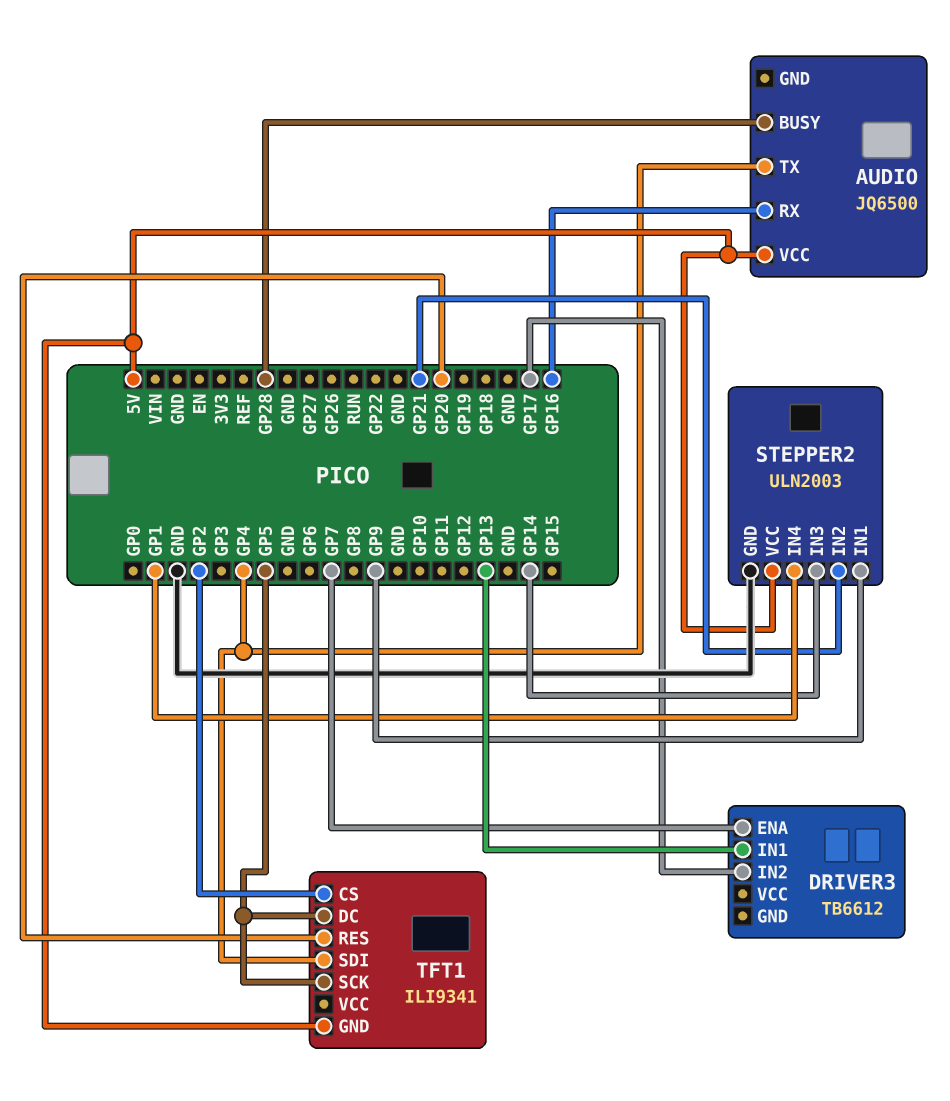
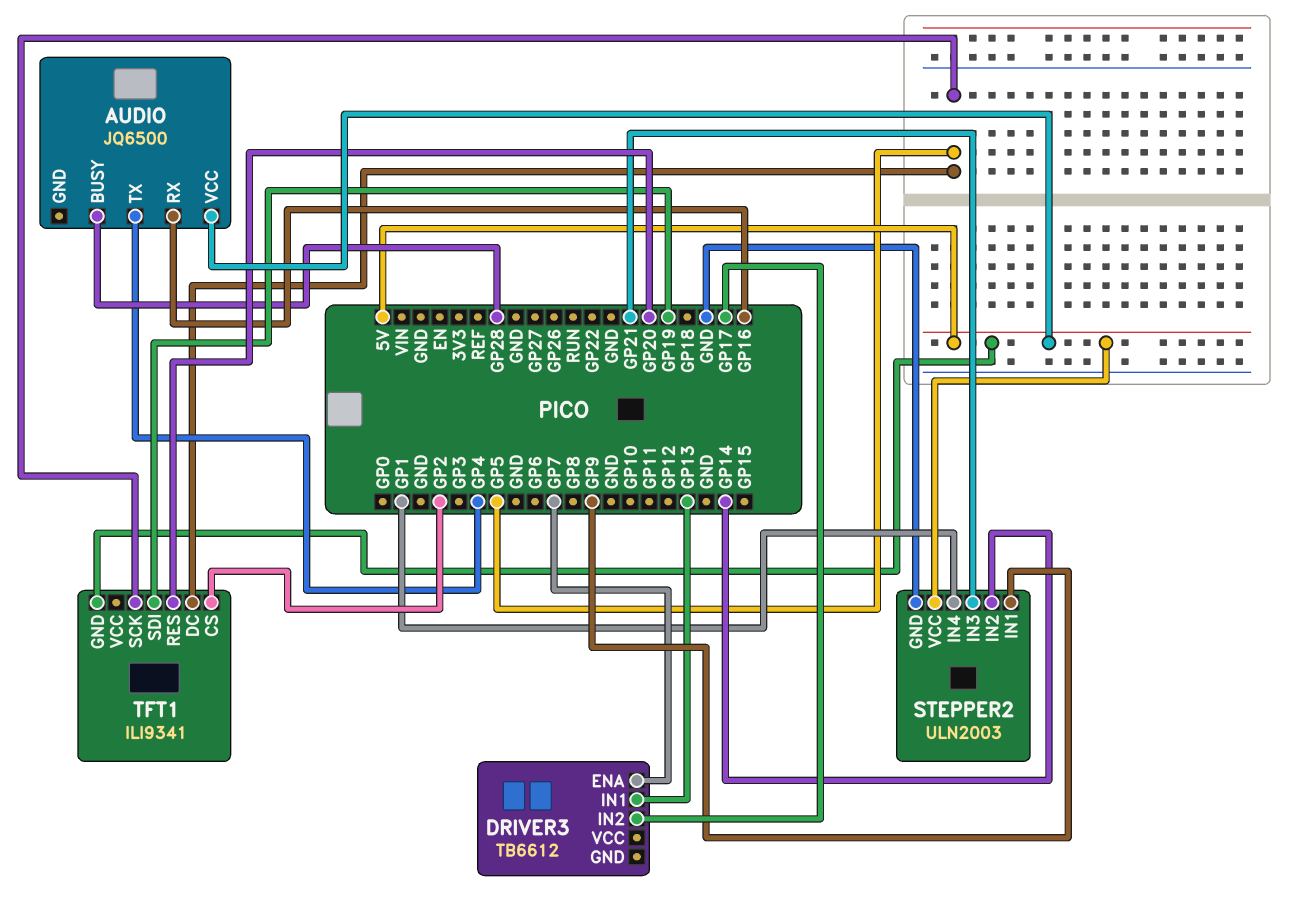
STEPPER2 pin IN2: GP21 -> GP14
STEPPER2 pin IN3: GP14 -> GP21
TFT1 pin SDI: GP4 -> GP19

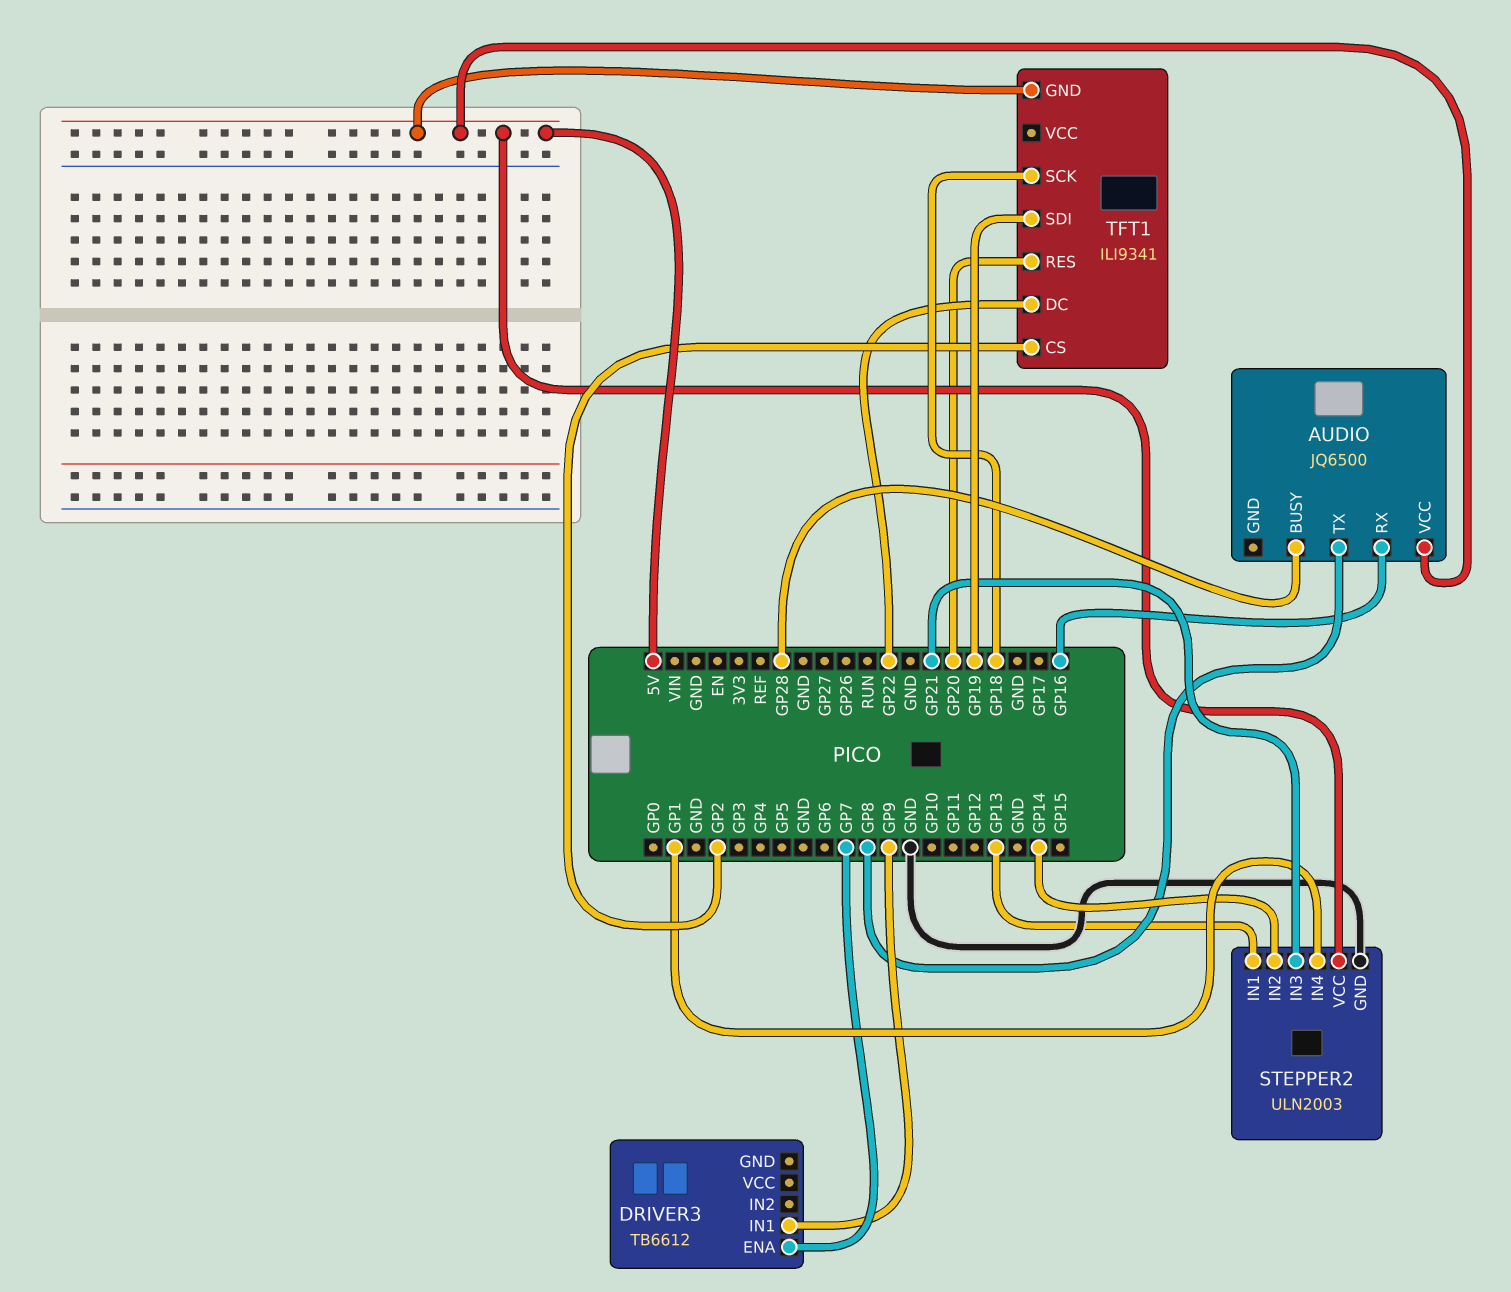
AUDIO pin TX: GP4 -> GP8
DRIVER3 pin IN1: GP13 -> GP9
DRIVER3 pin IN2: GP17 -> none
STEPPER2 pin IN1: GP9 -> GP13
TFT1 pin DC: GP5 -> GP22
TFT1 pin SCK: GP5 -> GP18

